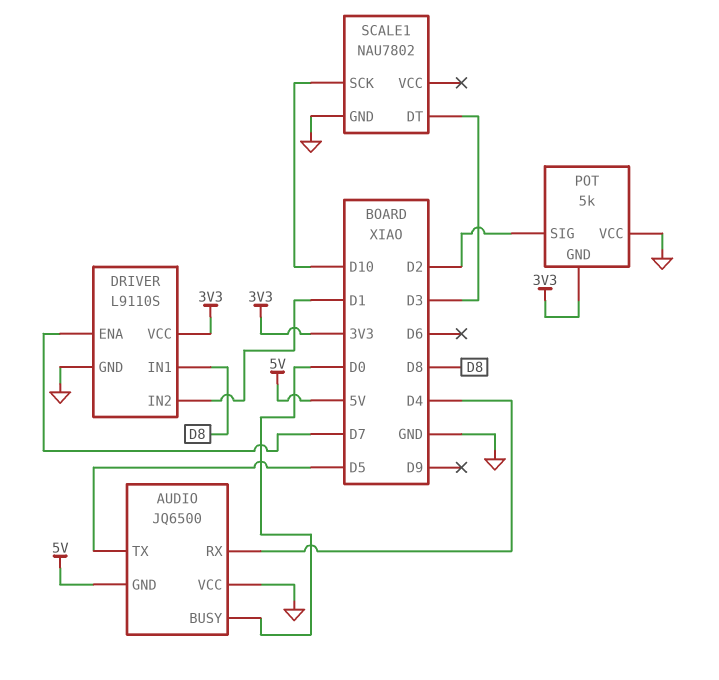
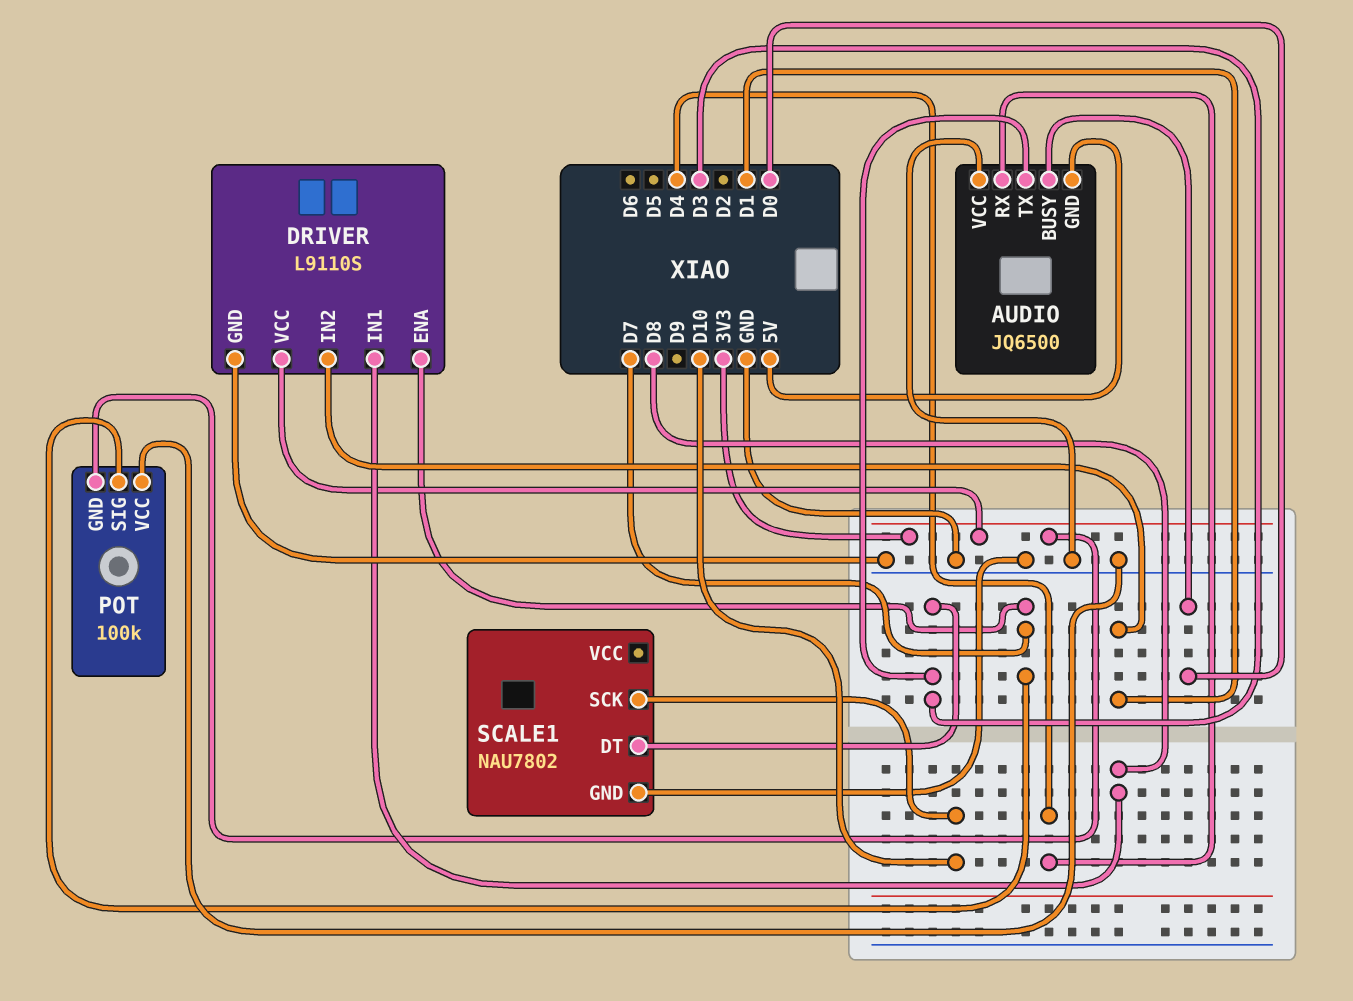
AUDIO pin TX: D5 -> D3
POT: 5k -> 100k
POT pin SIG: D2 -> D7

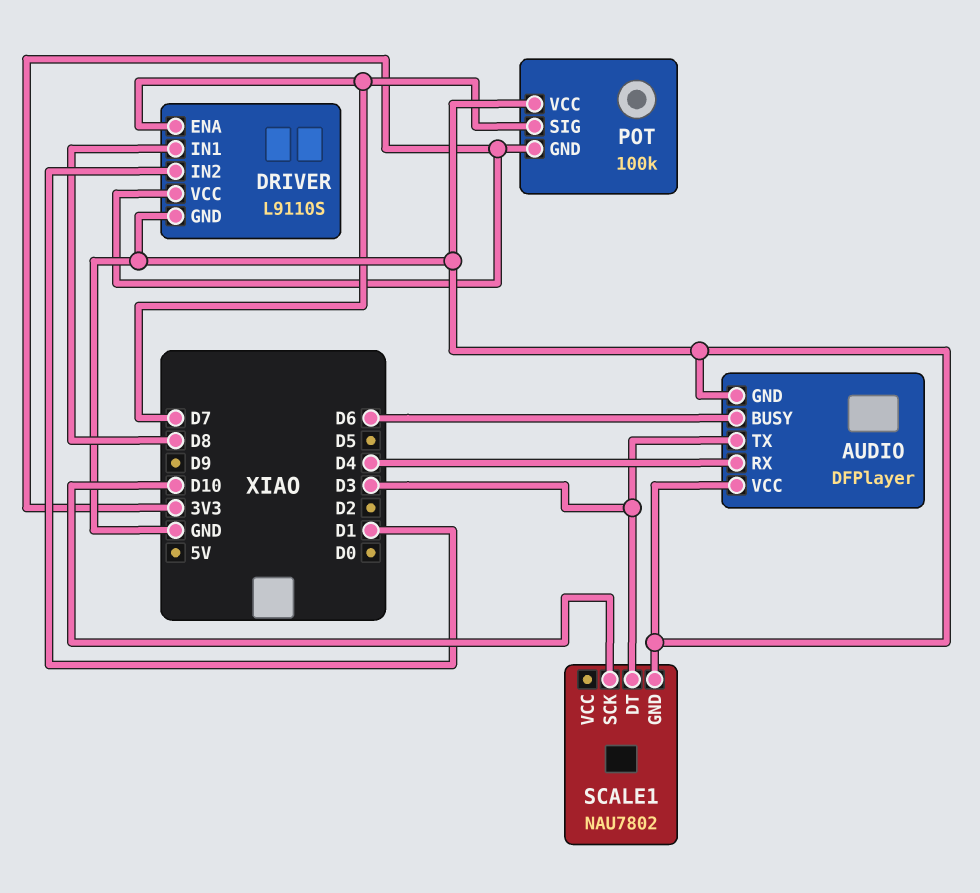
AUDIO: JQ6500 -> DFPlayer
AUDIO pin BUSY: D0 -> D6
AUDIO pin GND: 5V -> GND

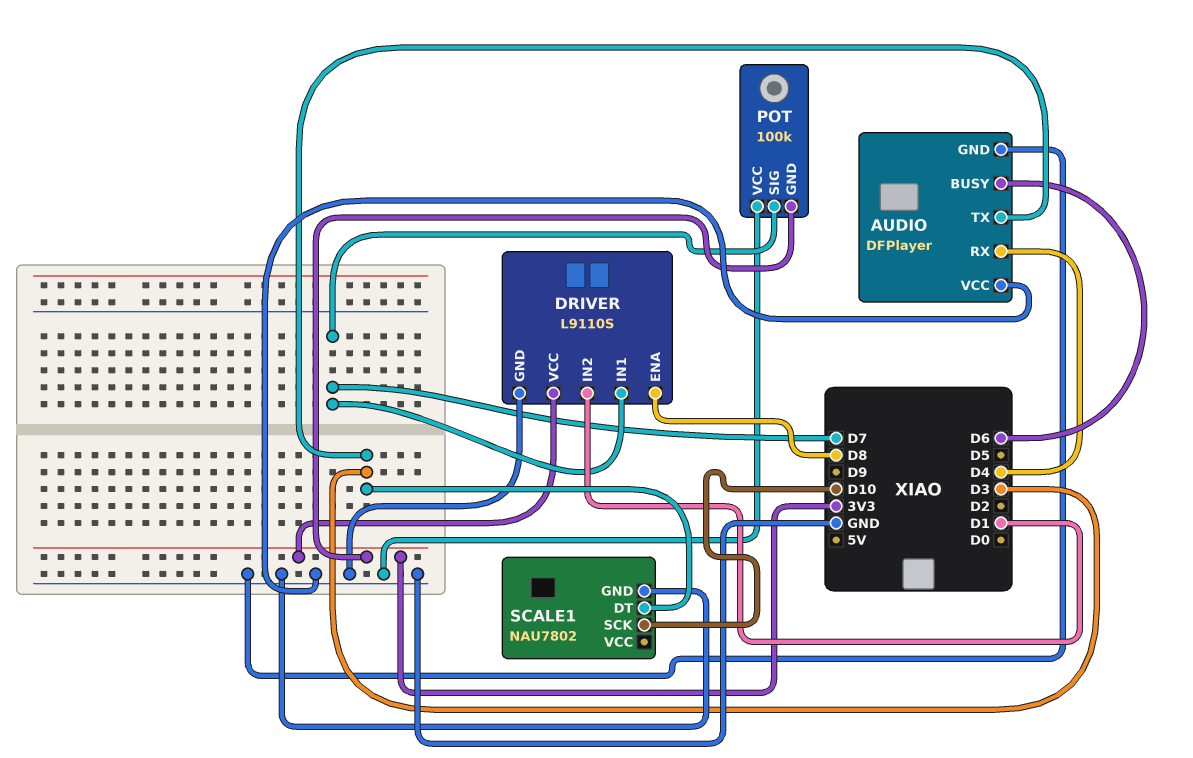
DRIVER pin ENA: D7 -> D8
DRIVER pin IN1: D8 -> D7

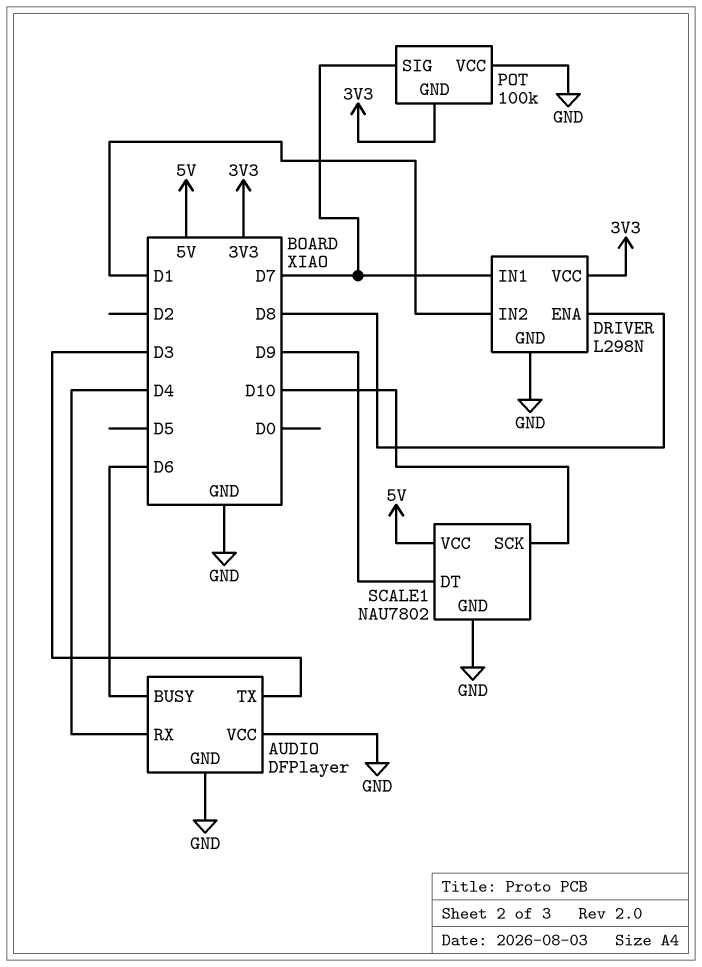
DRIVER: L9110S -> L298N
SCALE1 pin DT: D3 -> D9
SCALE1 pin VCC: none -> 5V

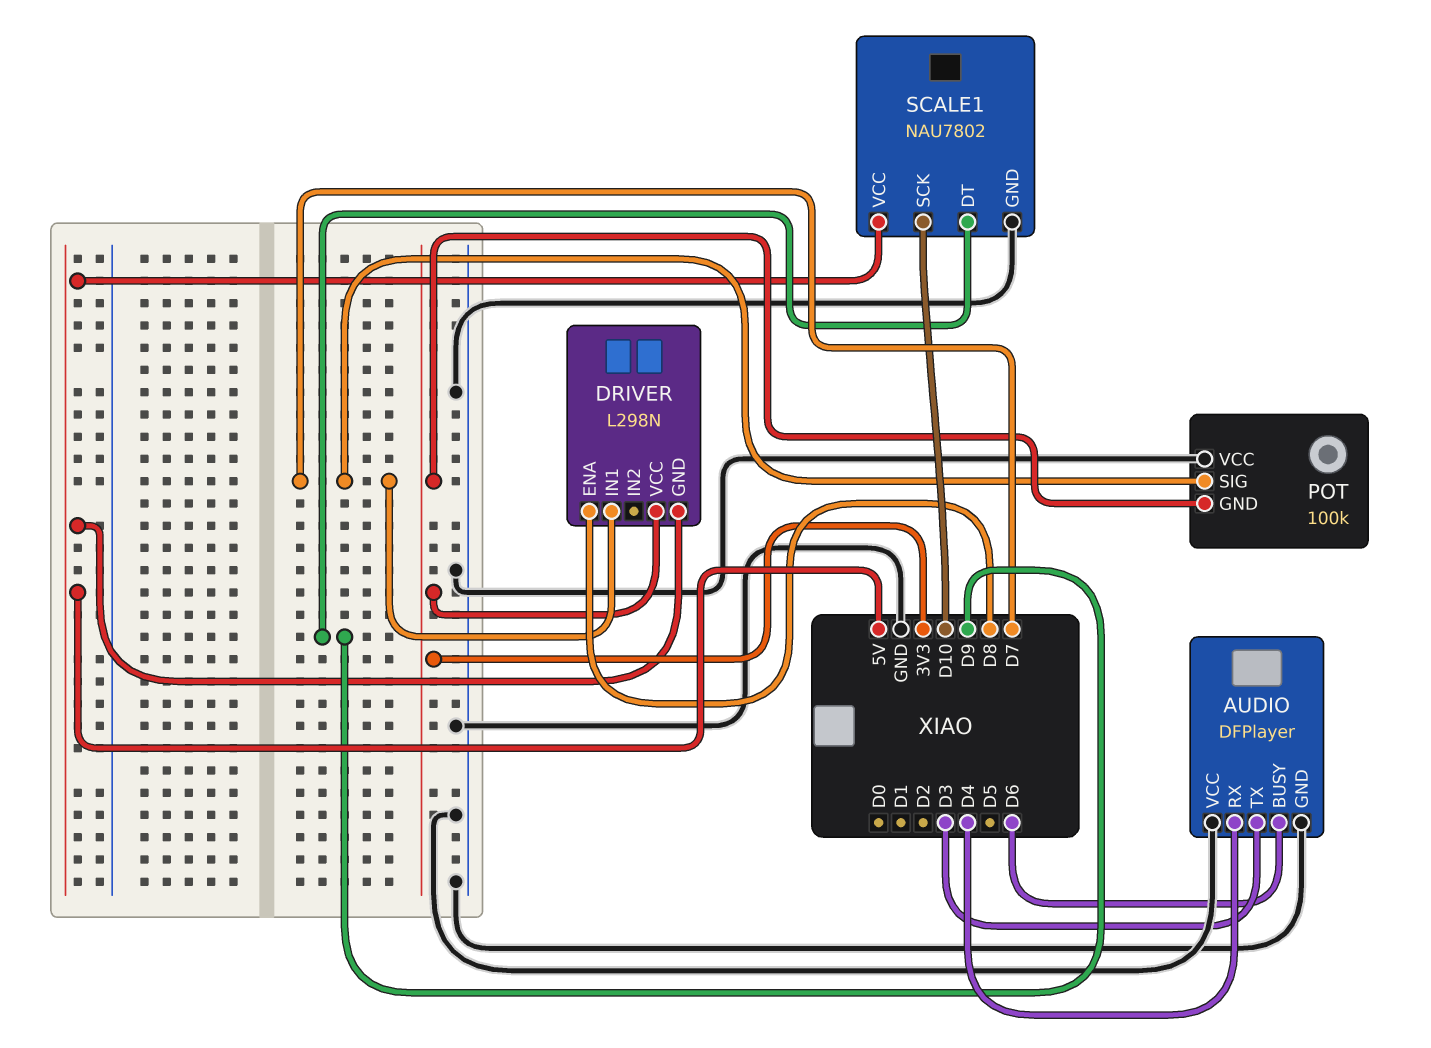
DRIVER pin GND: GND -> 5V
DRIVER pin IN2: D1 -> none

